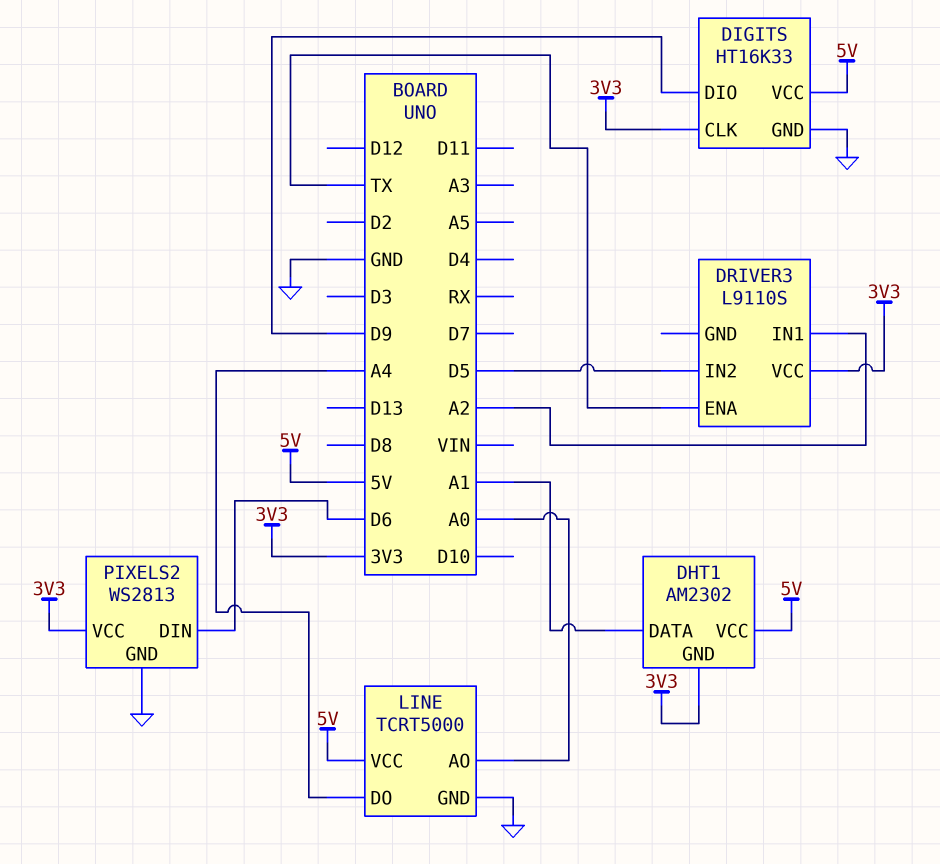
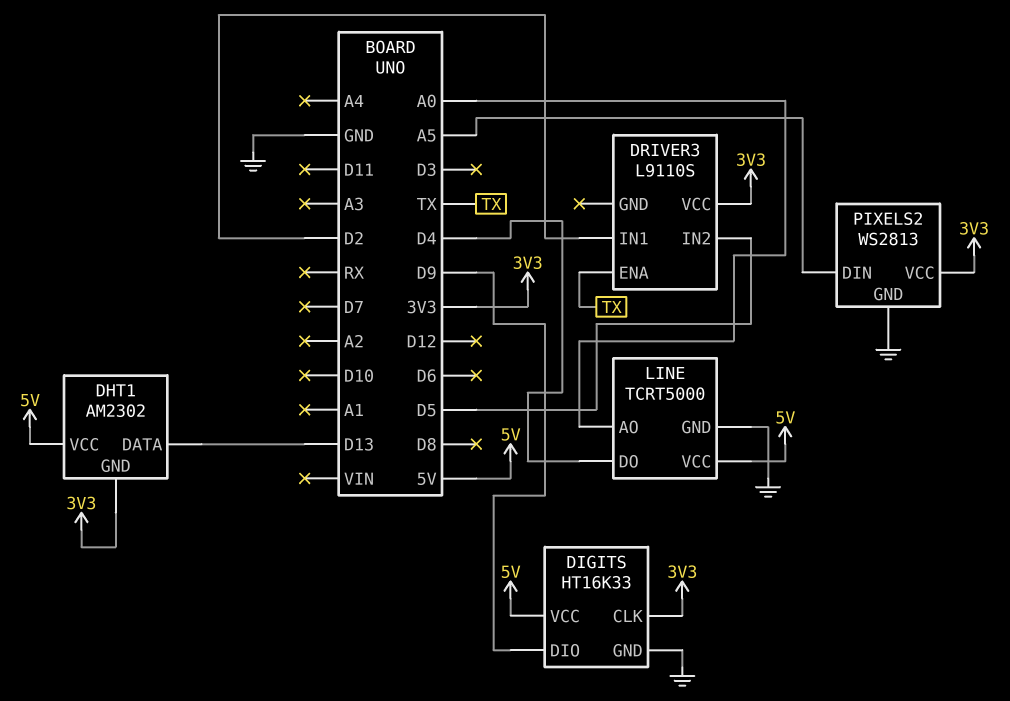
DHT1 pin DATA: A1 -> D13
DRIVER3 pin IN1: A2 -> D2
LINE pin DO: A4 -> D4
PIXELS2 pin DIN: D6 -> A5

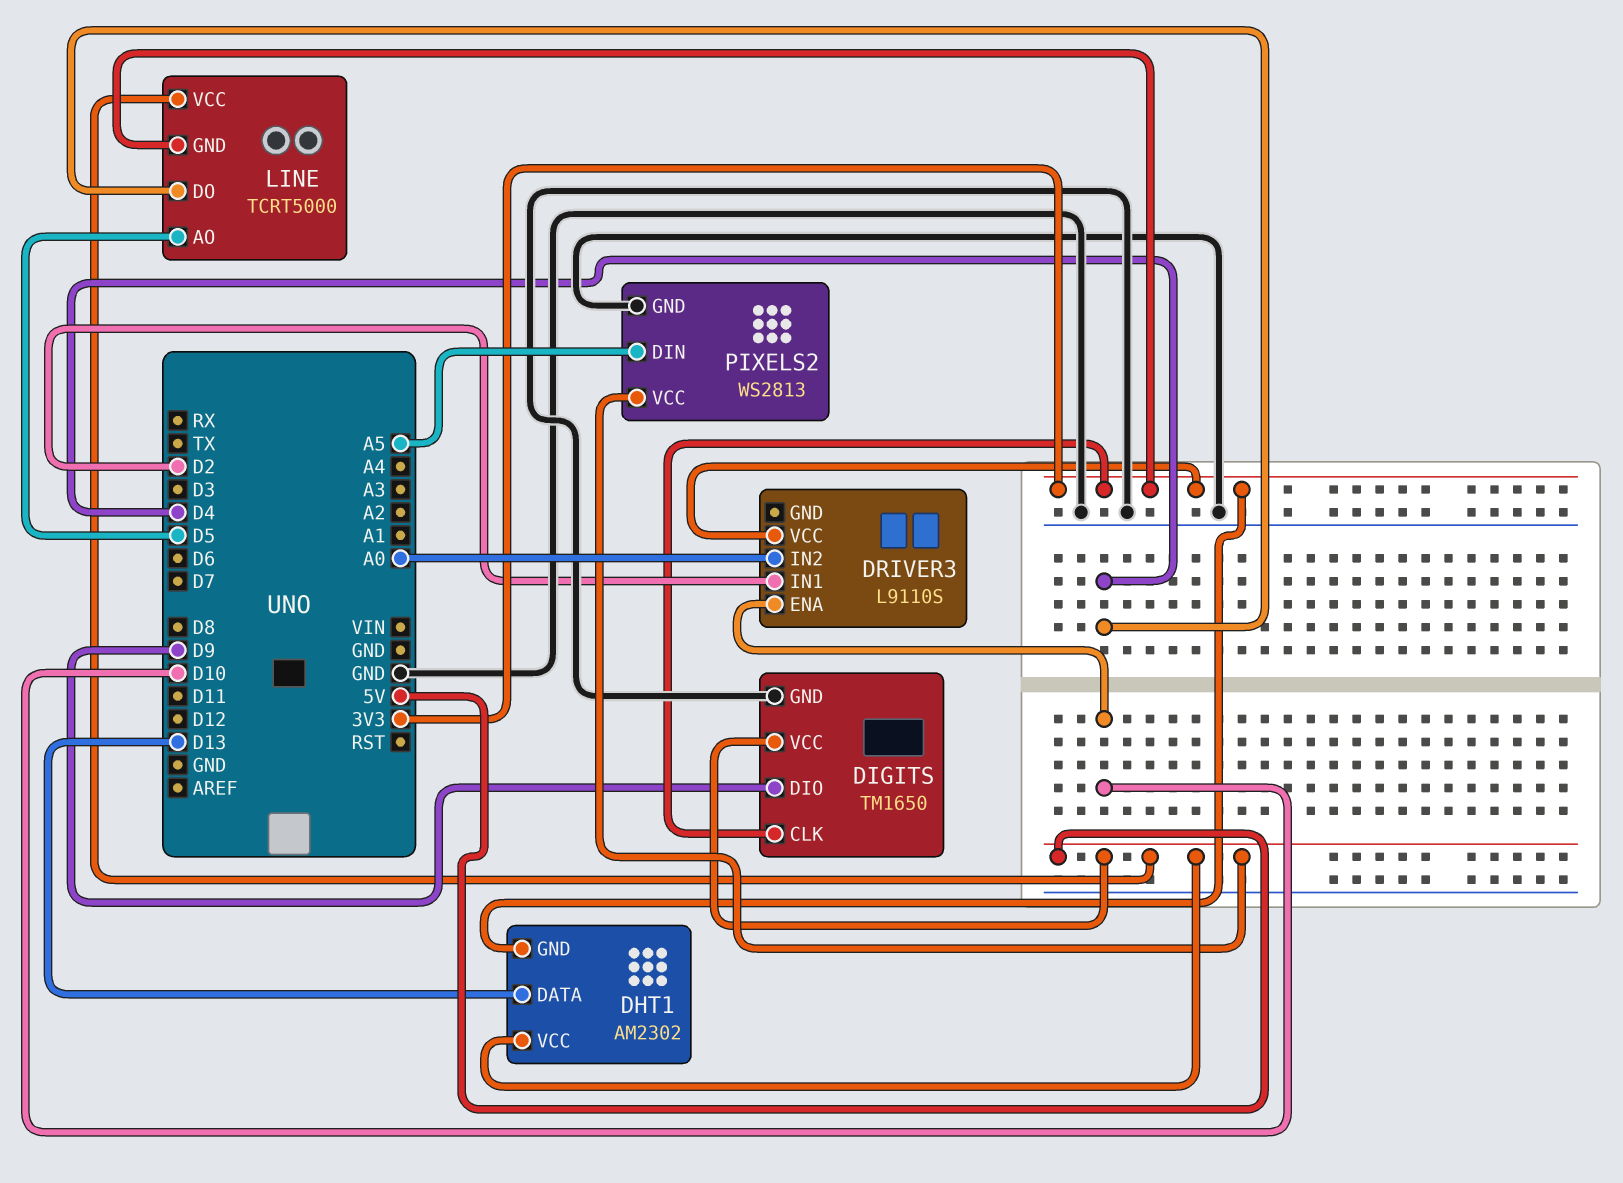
DIGITS: HT16K33 -> TM1650
DRIVER3 pin ENA: TX -> D10
DRIVER3 pin IN2: D5 -> A0
LINE pin AO: A0 -> D5
LINE pin GND: GND -> 3V3
PIXELS2 pin VCC: 3V3 -> 5V

